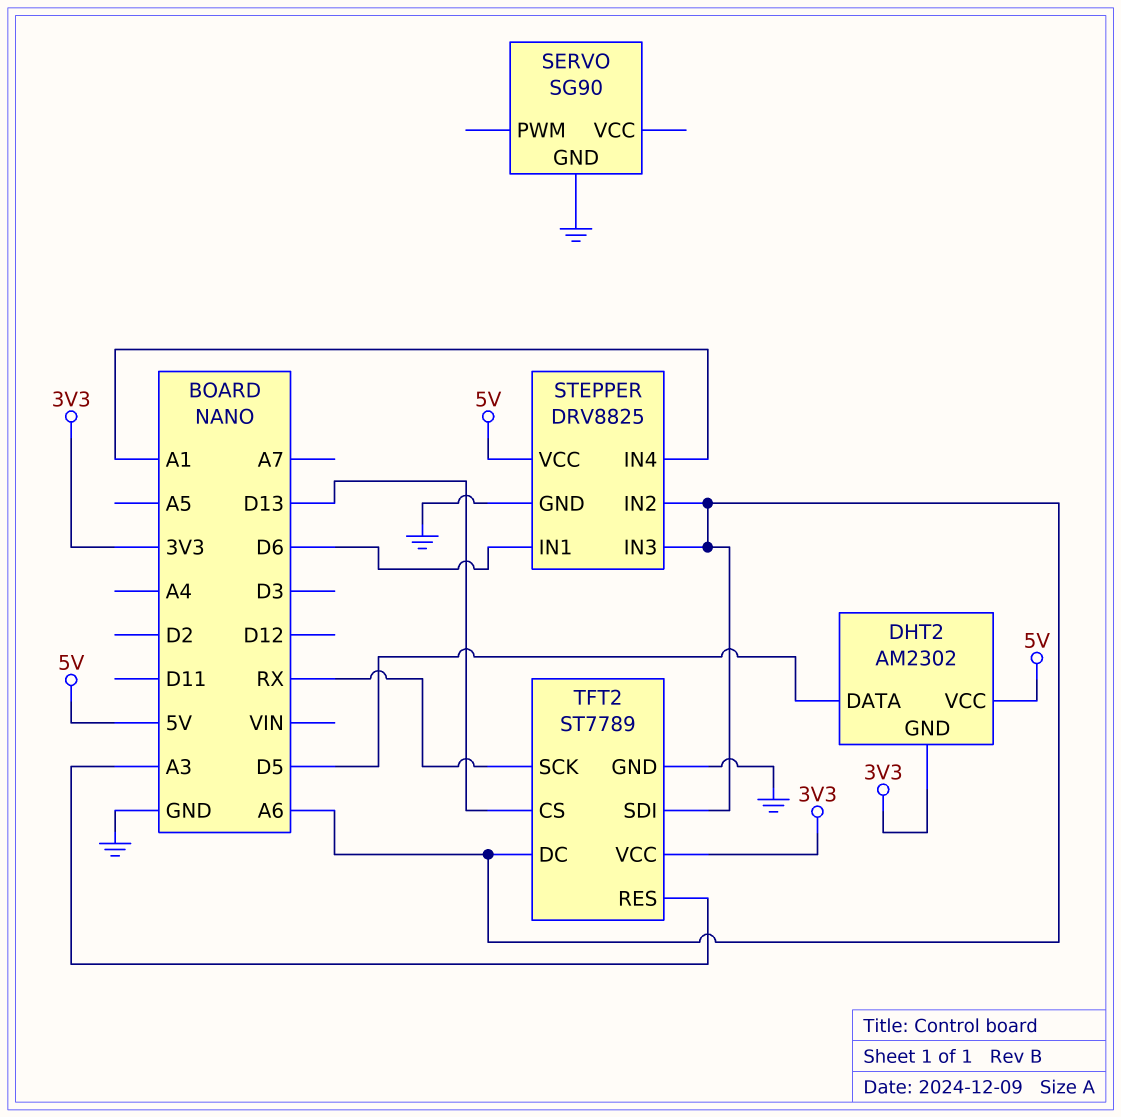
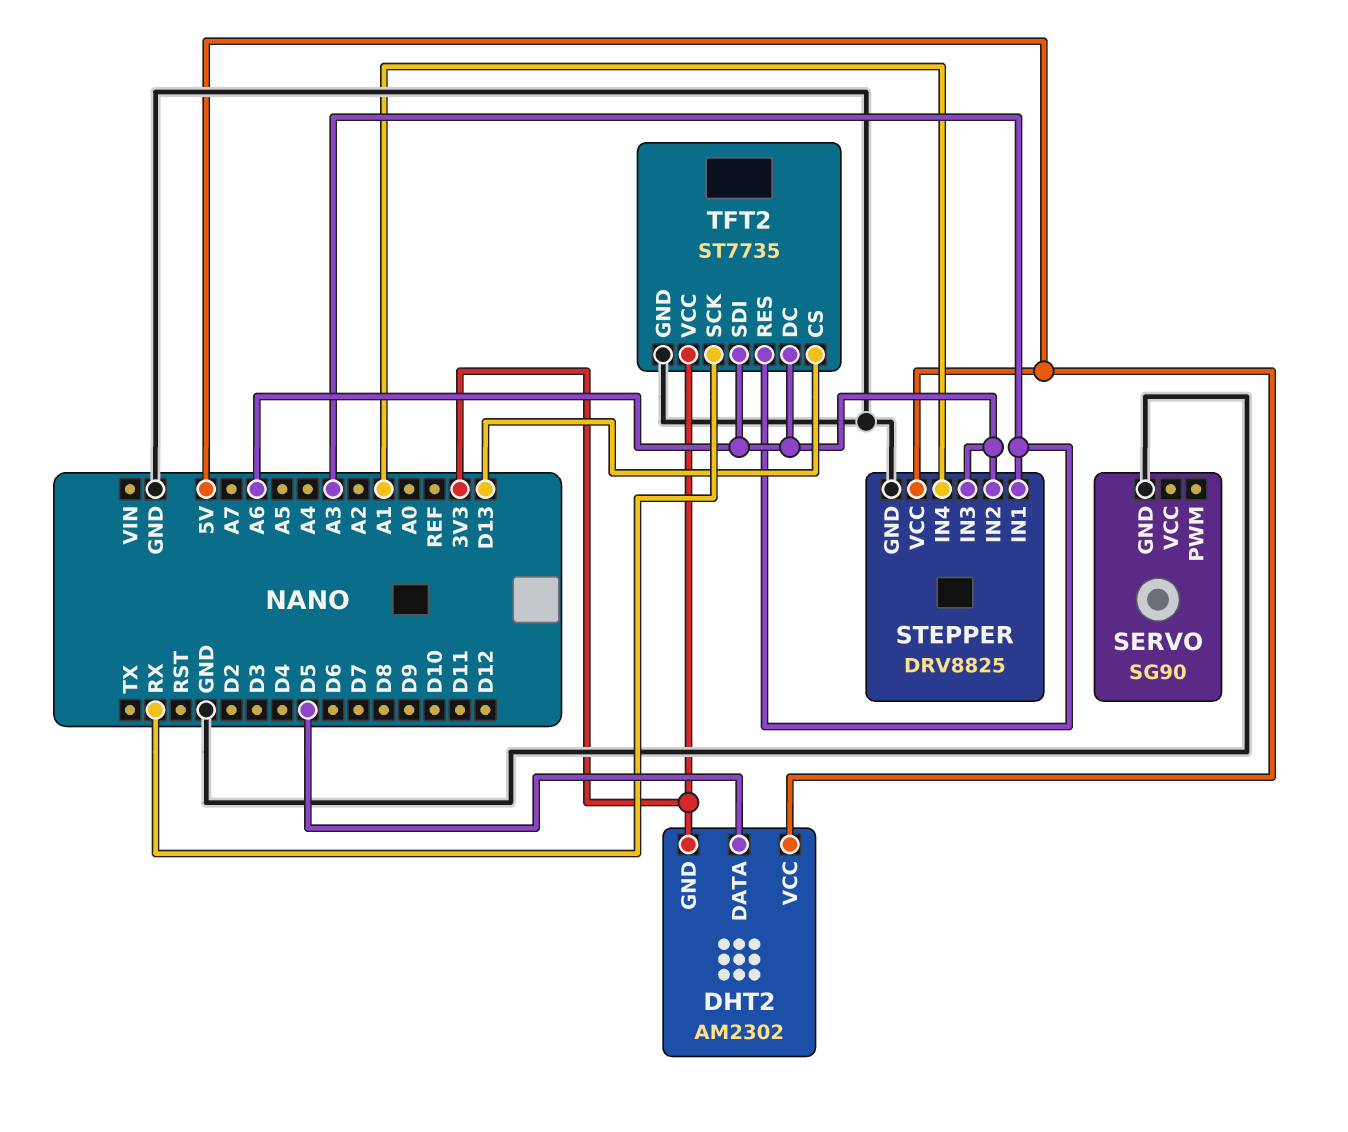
STEPPER pin IN1: D6 -> A3
TFT2: ST7789 -> ST7735

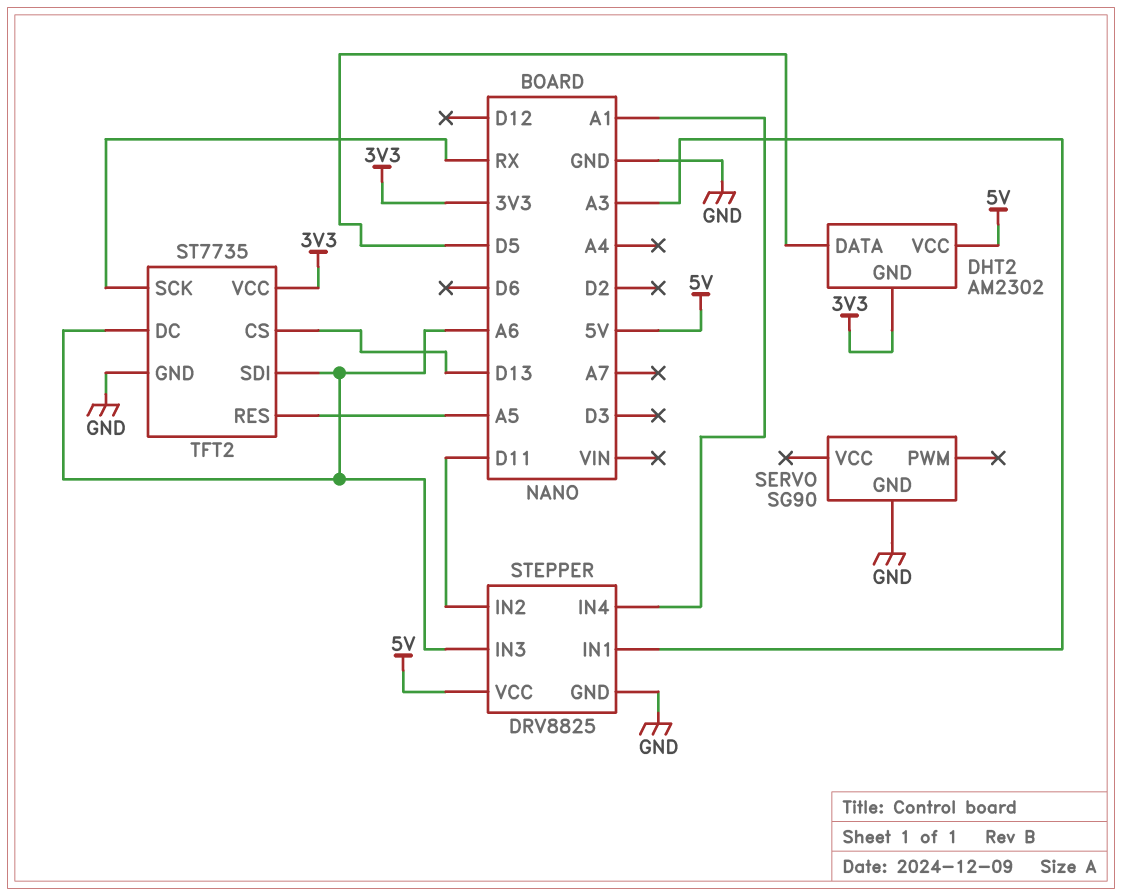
STEPPER pin IN2: A6 -> D11
TFT2 pin RES: A3 -> A5

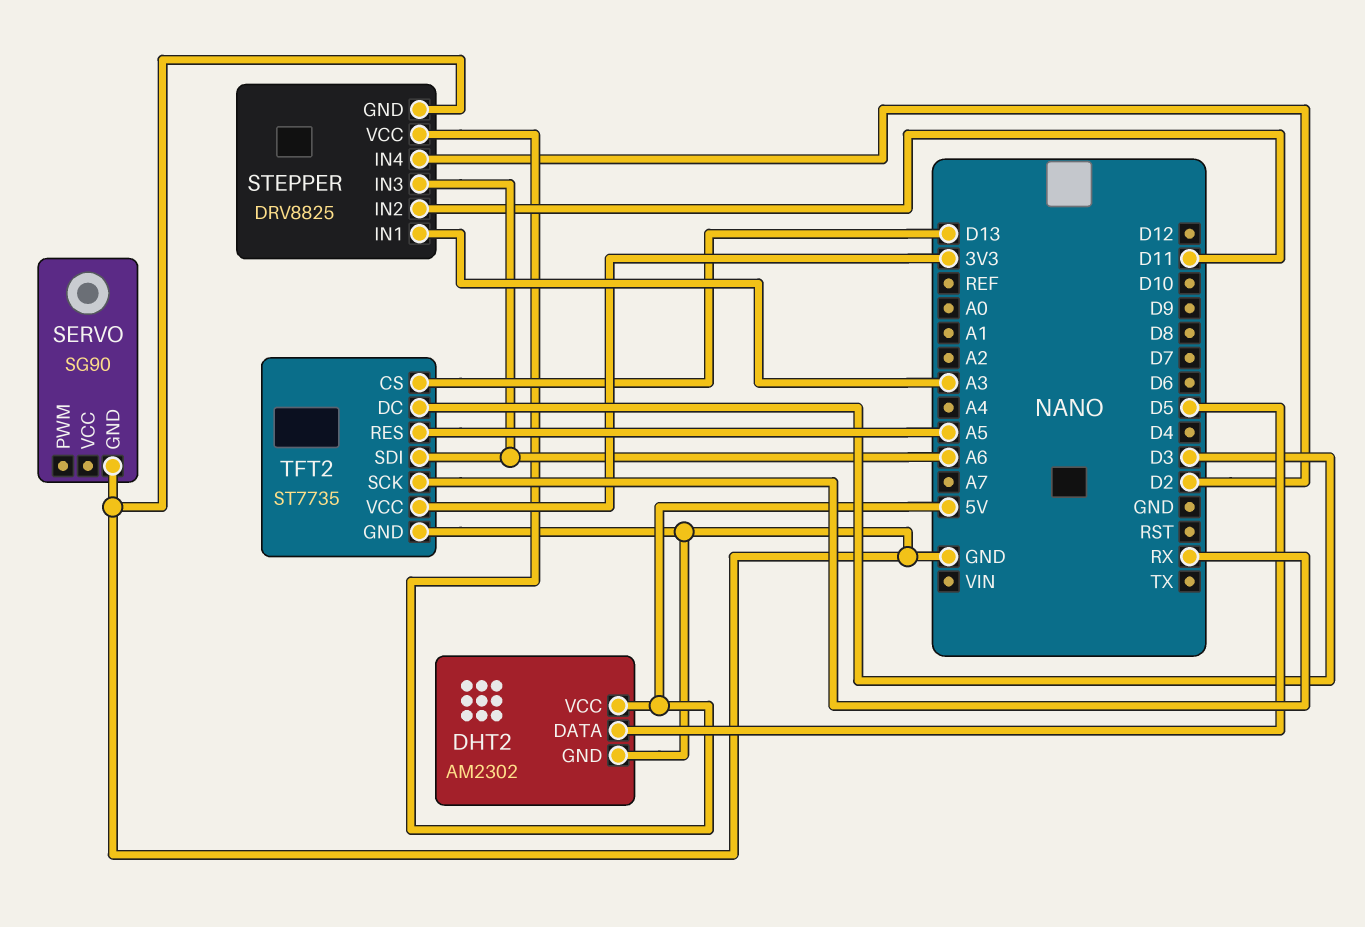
DHT2 pin GND: 3V3 -> GND
STEPPER pin IN4: A1 -> D2
TFT2 pin DC: A6 -> D3

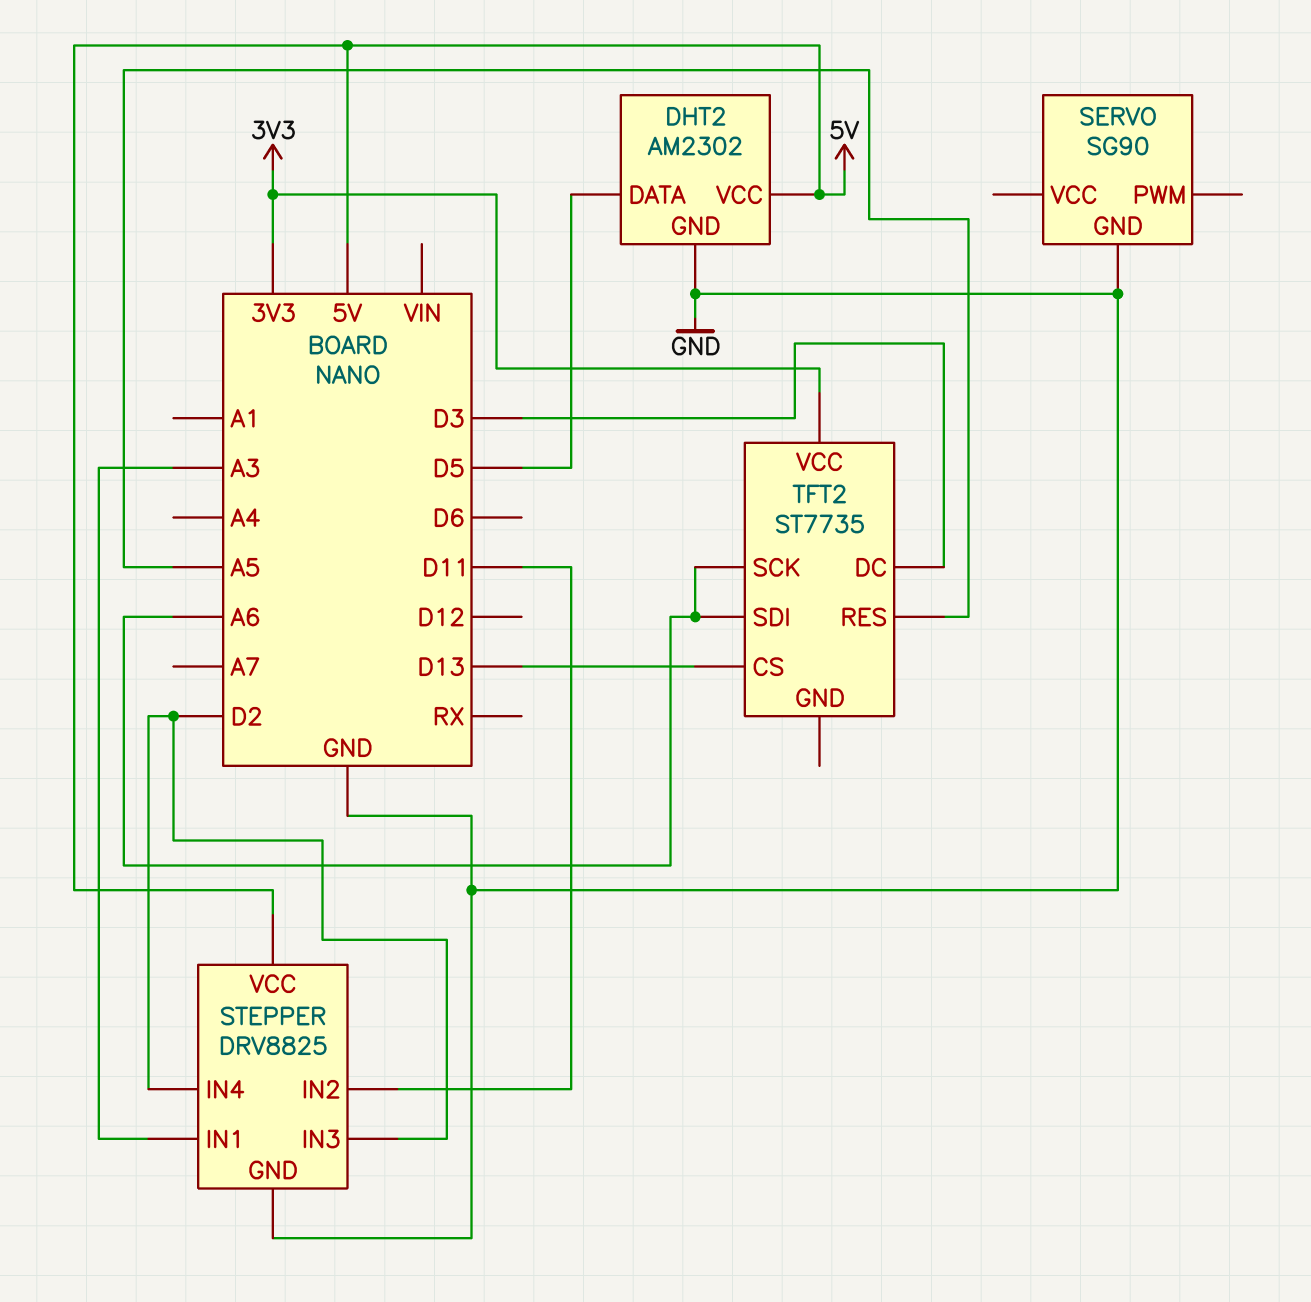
STEPPER pin IN3: A6 -> D2
TFT2 pin GND: GND -> none
TFT2 pin SCK: RX -> A6

